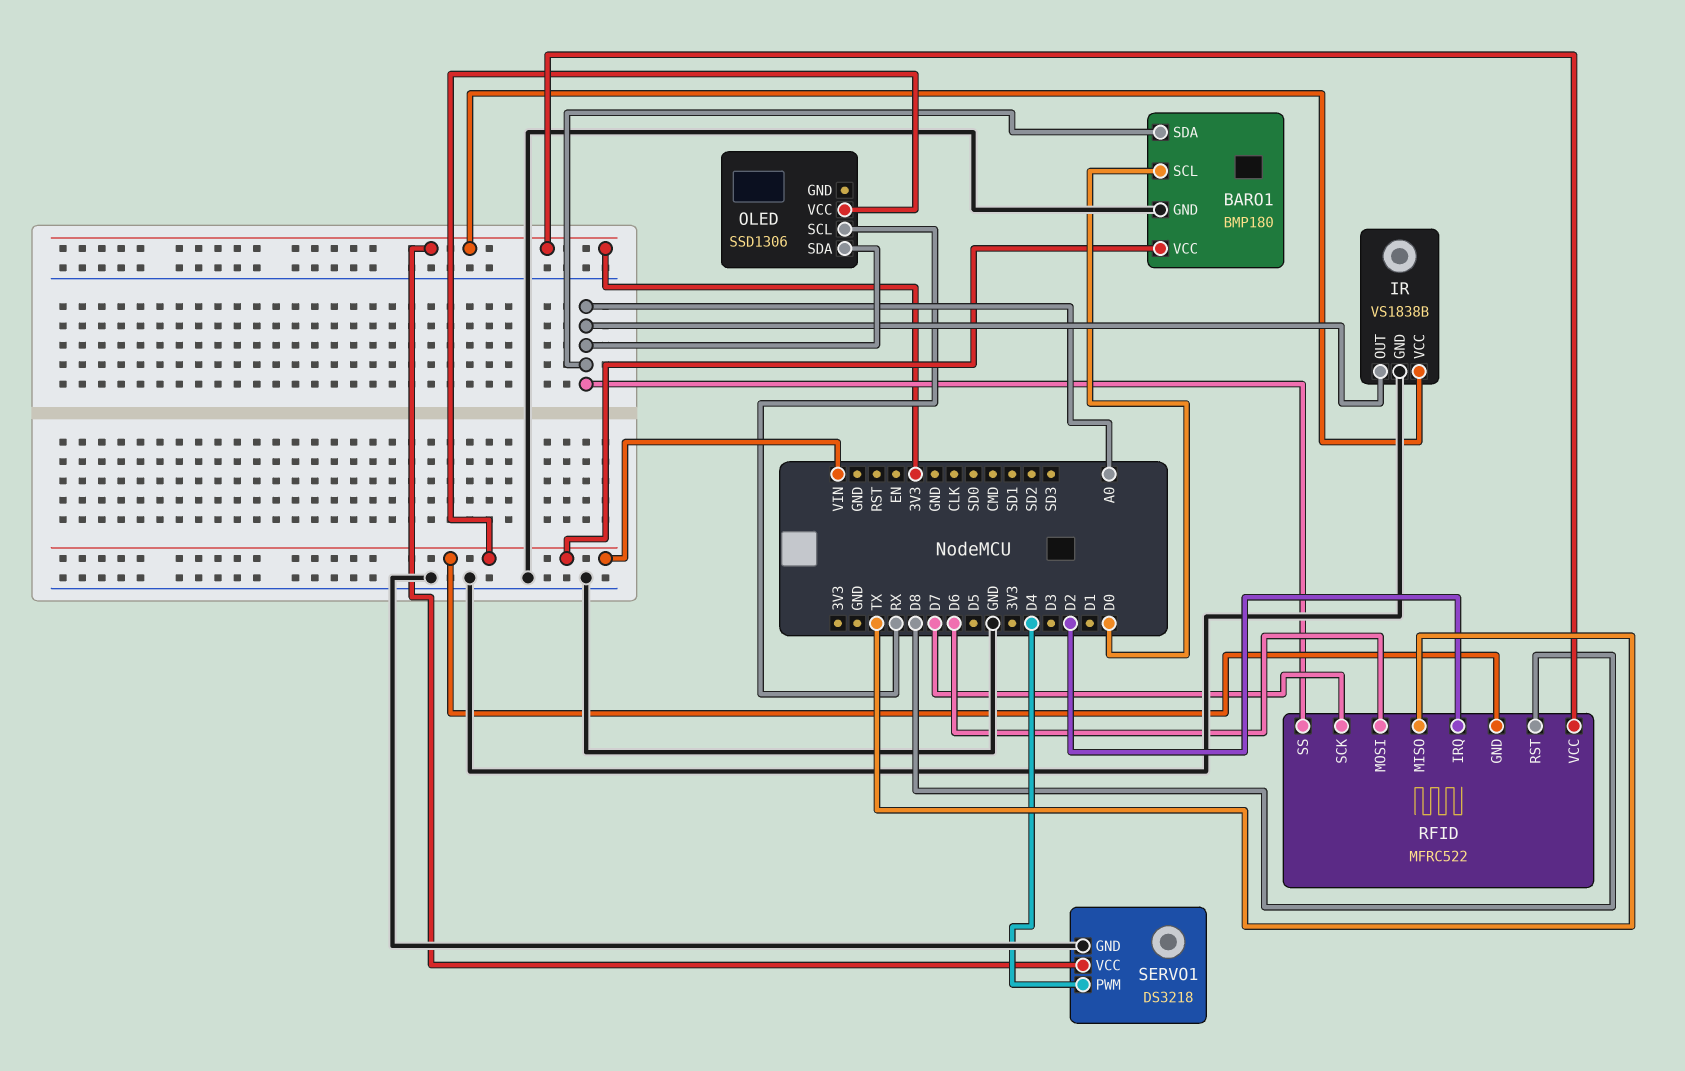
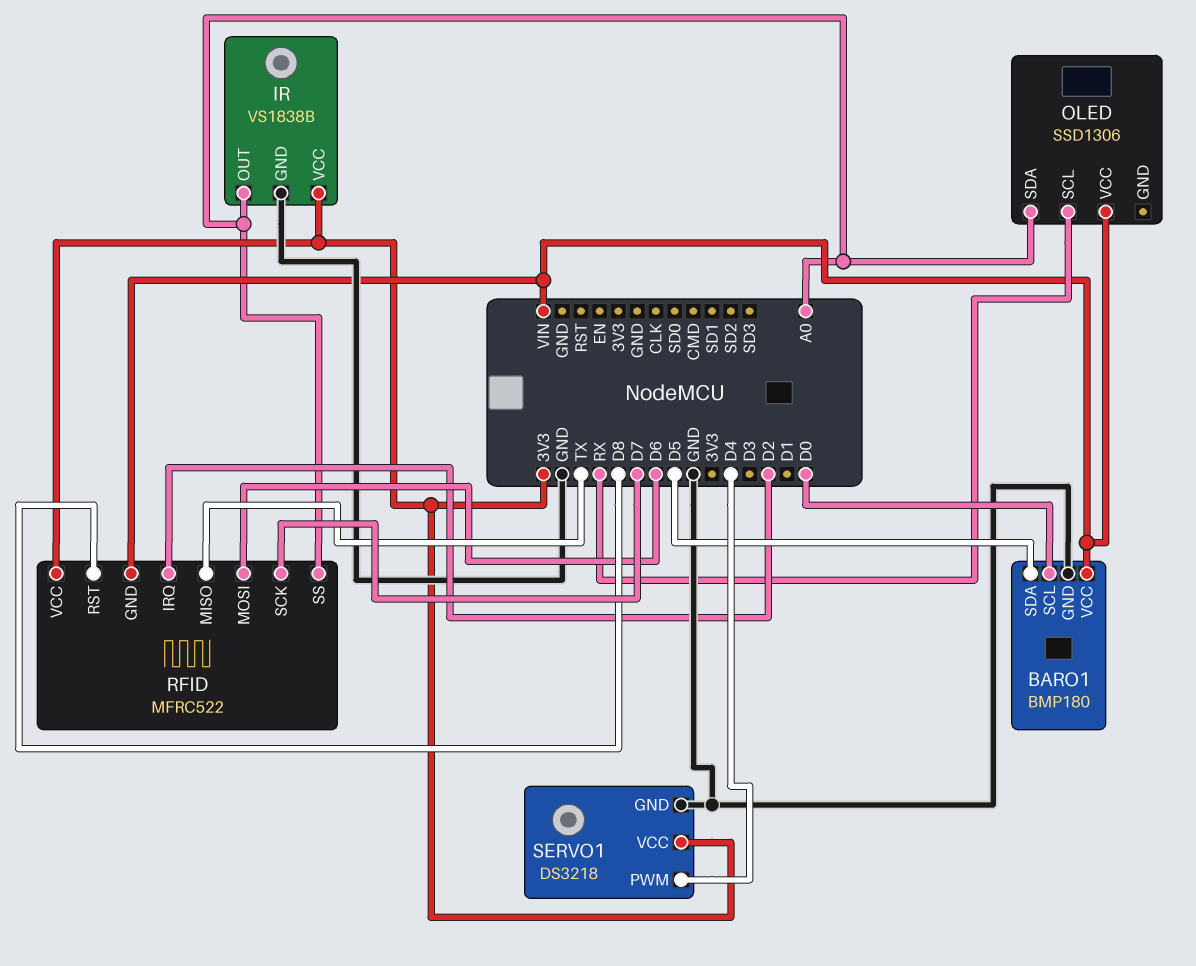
BARO1 pin SDA: A0 -> D5

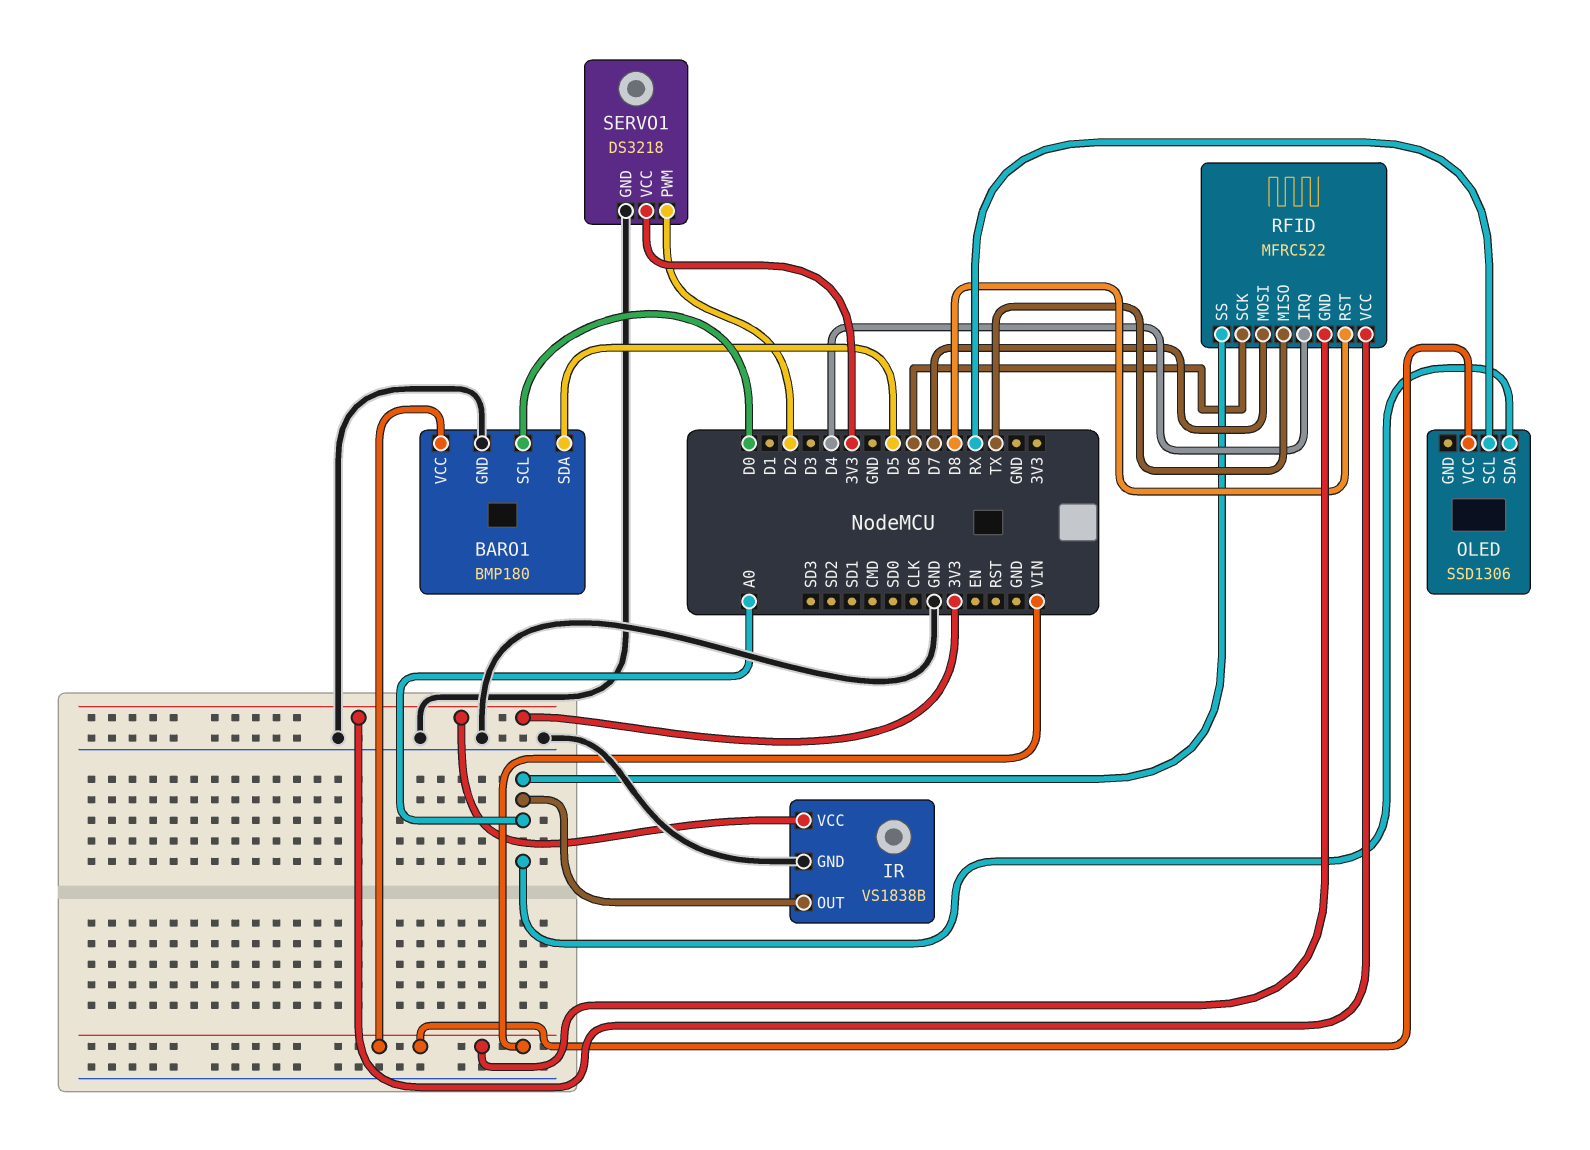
RFID pin IRQ: D2 -> D4
RFID pin MOSI: D6 -> D7
RFID pin SCK: D7 -> D6
SERVO1 pin PWM: D4 -> D2

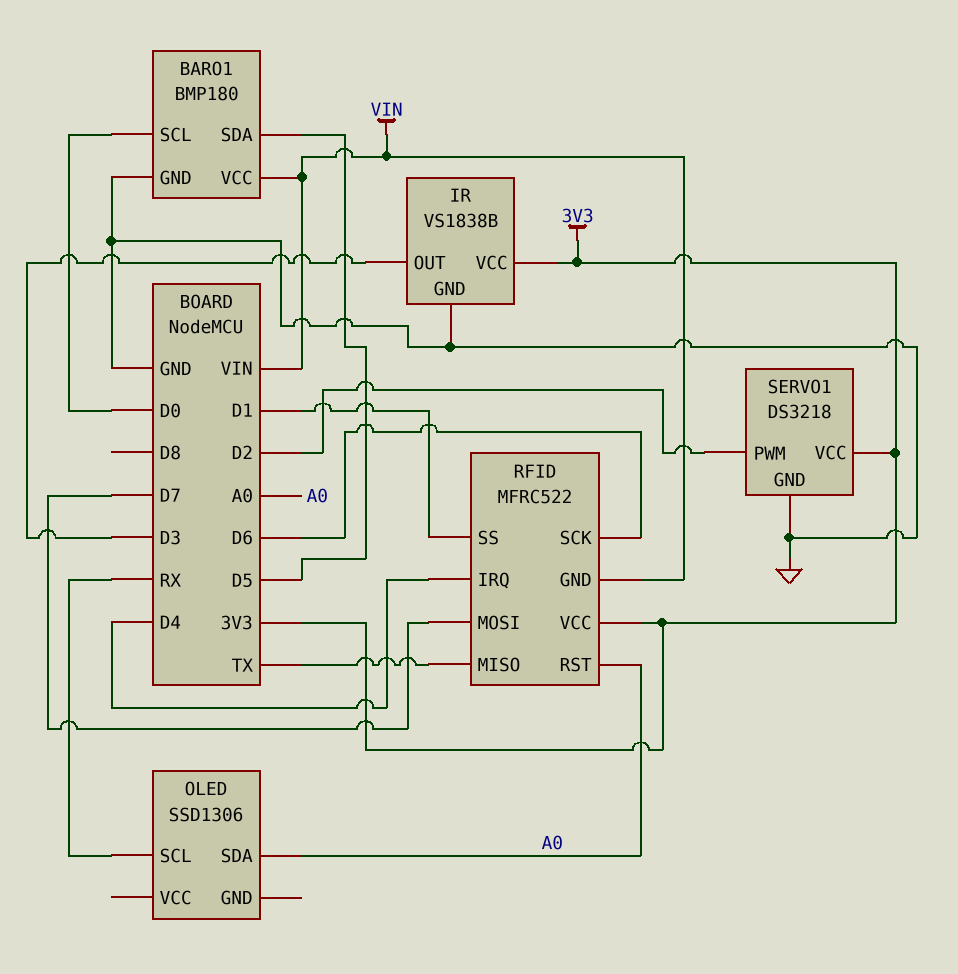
IR pin OUT: A0 -> D3
OLED pin VCC: VIN -> none
RFID pin RST: D8 -> A0
RFID pin SS: A0 -> D1

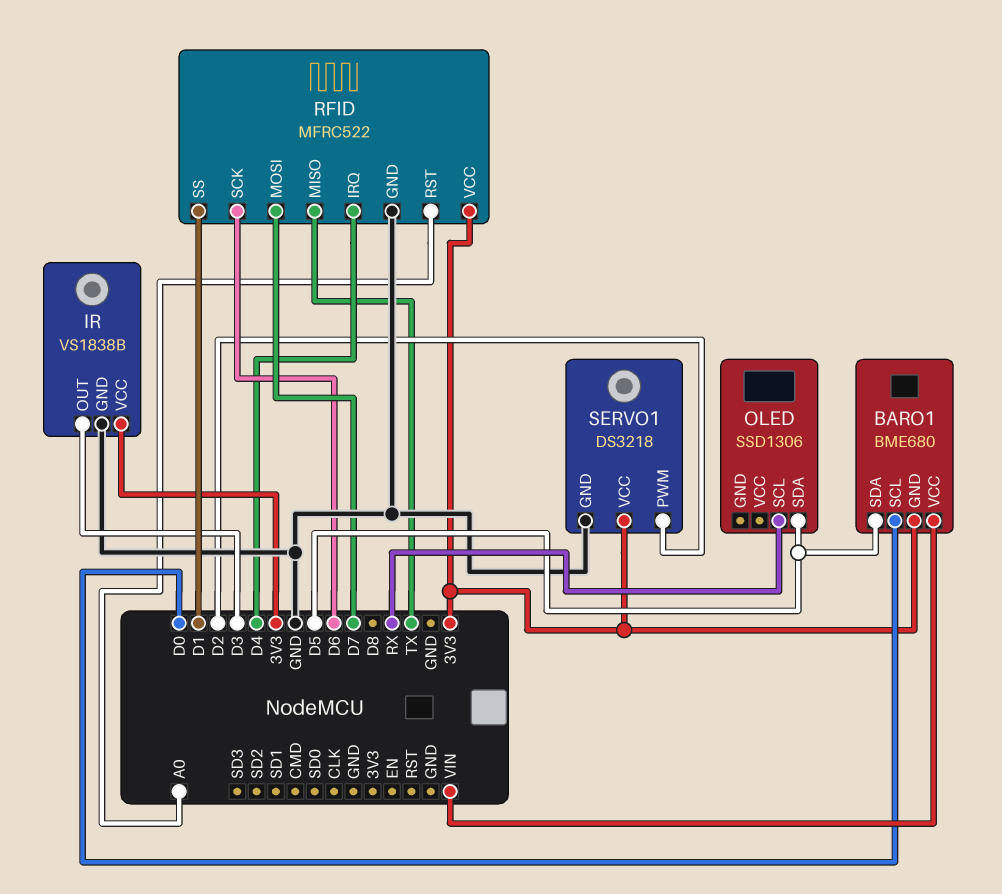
BARO1: BMP180 -> BME680
BARO1 pin GND: GND -> 3V3
OLED pin SDA: A0 -> D5
RFID pin GND: VIN -> GND

